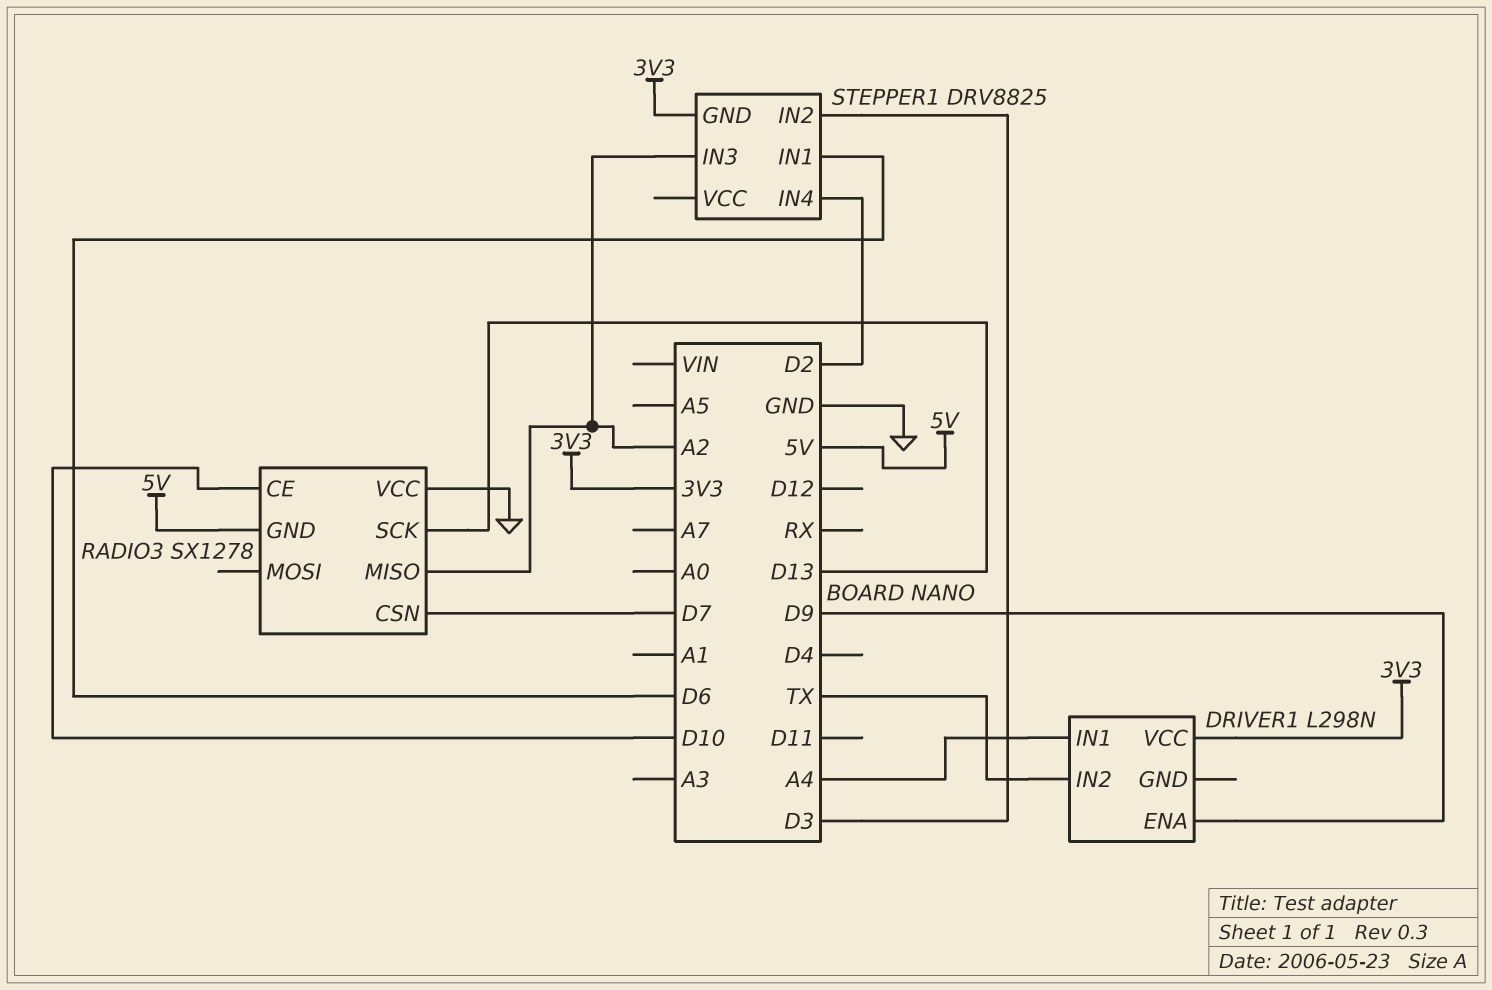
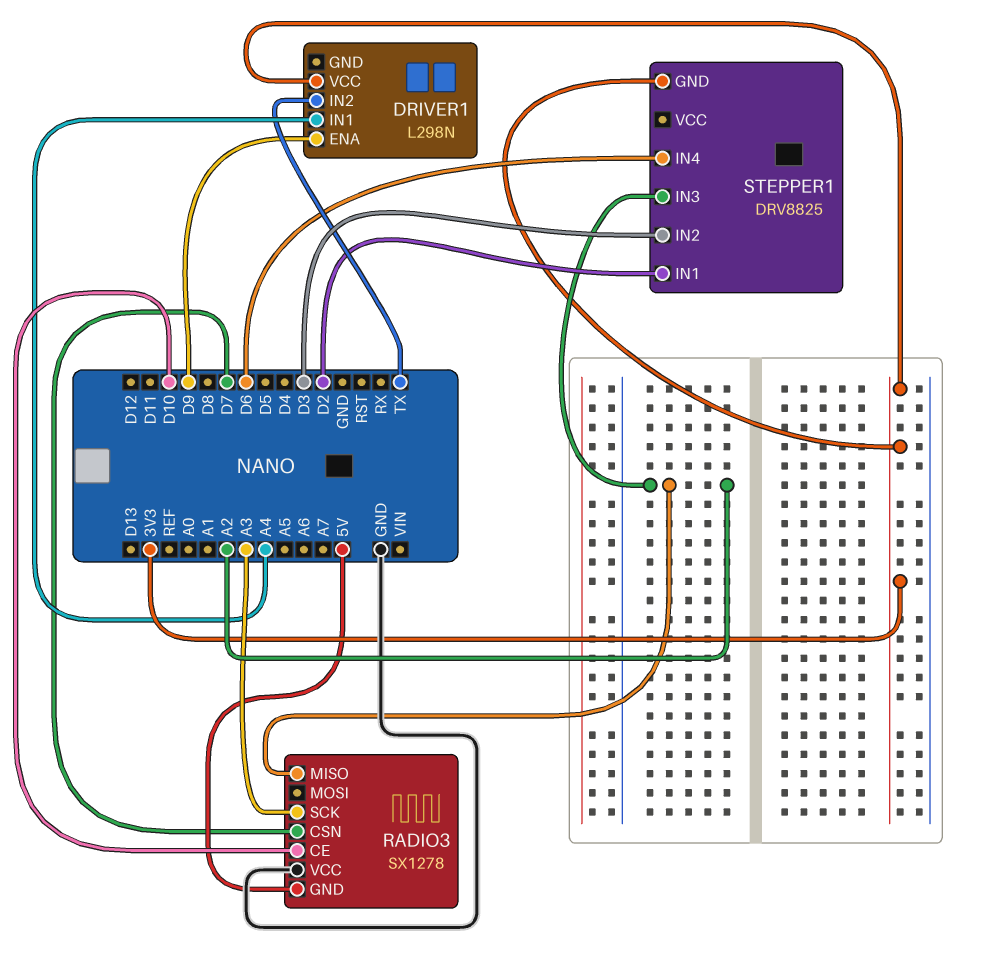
RADIO3 pin SCK: D13 -> A3
STEPPER1 pin IN1: D6 -> D2
STEPPER1 pin IN4: D2 -> D6

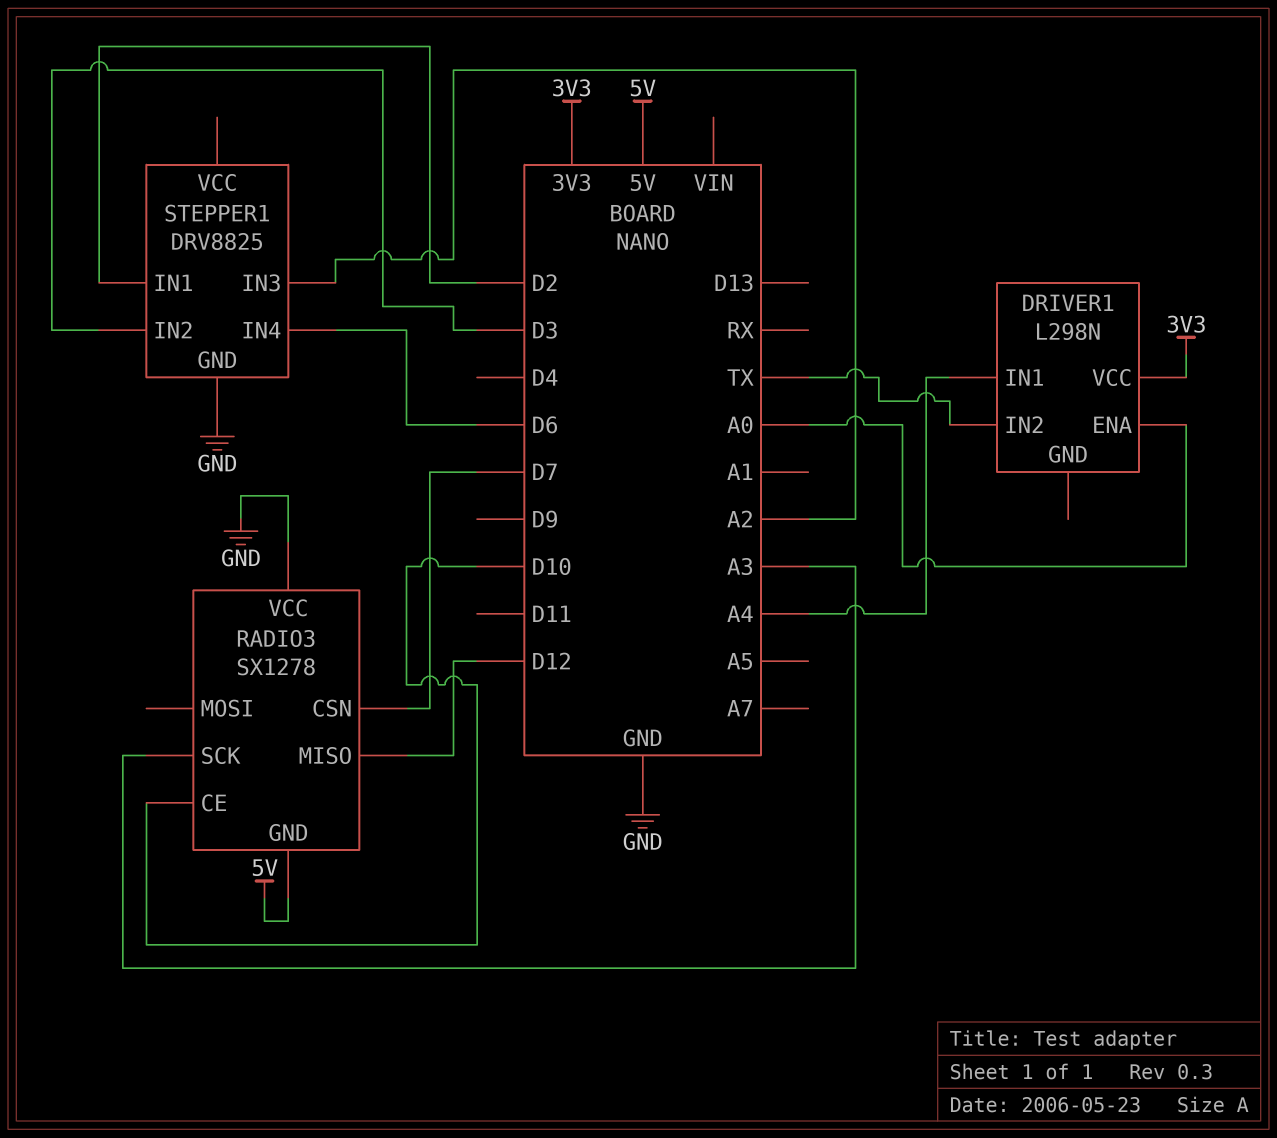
DRIVER1 pin ENA: D9 -> A0
RADIO3 pin MISO: A2 -> D12
STEPPER1 pin GND: 3V3 -> GND

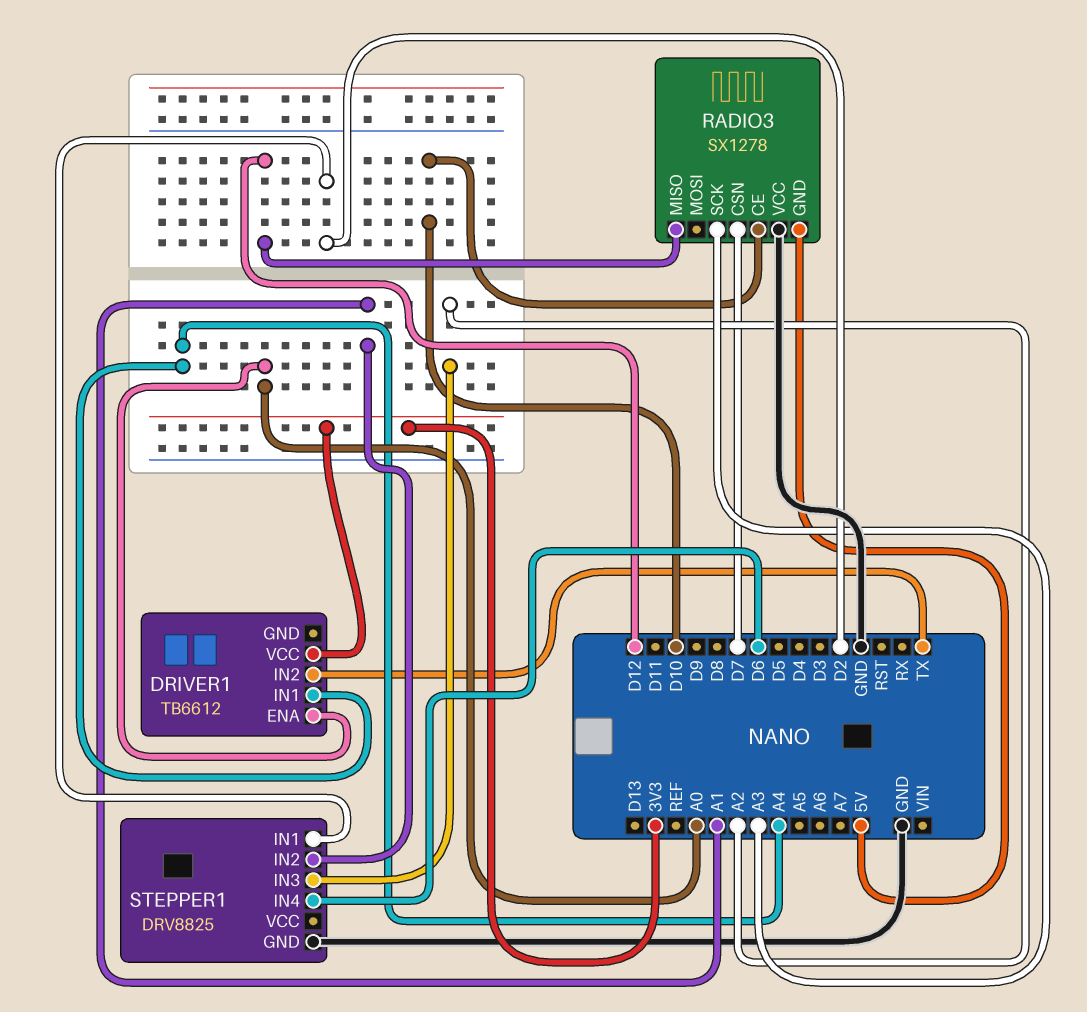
DRIVER1: L298N -> TB6612
STEPPER1 pin IN2: D3 -> A1

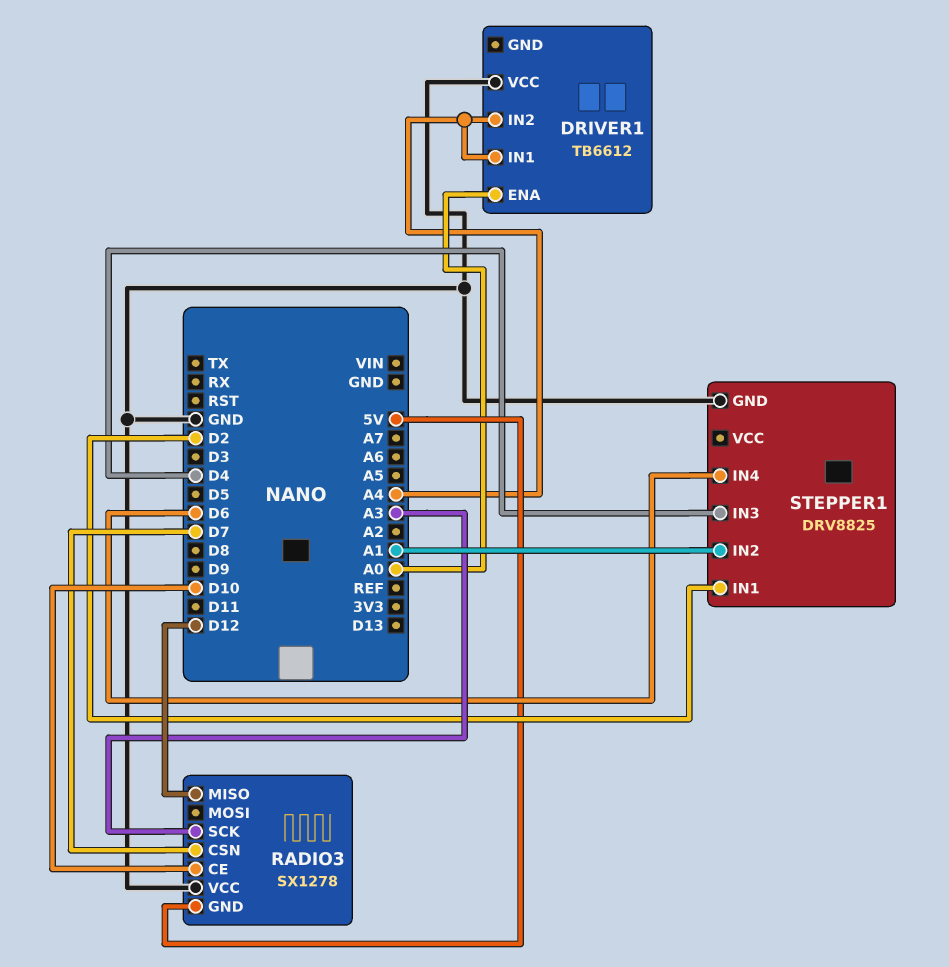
DRIVER1 pin IN2: TX -> A4
DRIVER1 pin VCC: 3V3 -> GND
STEPPER1 pin IN3: A2 -> D4

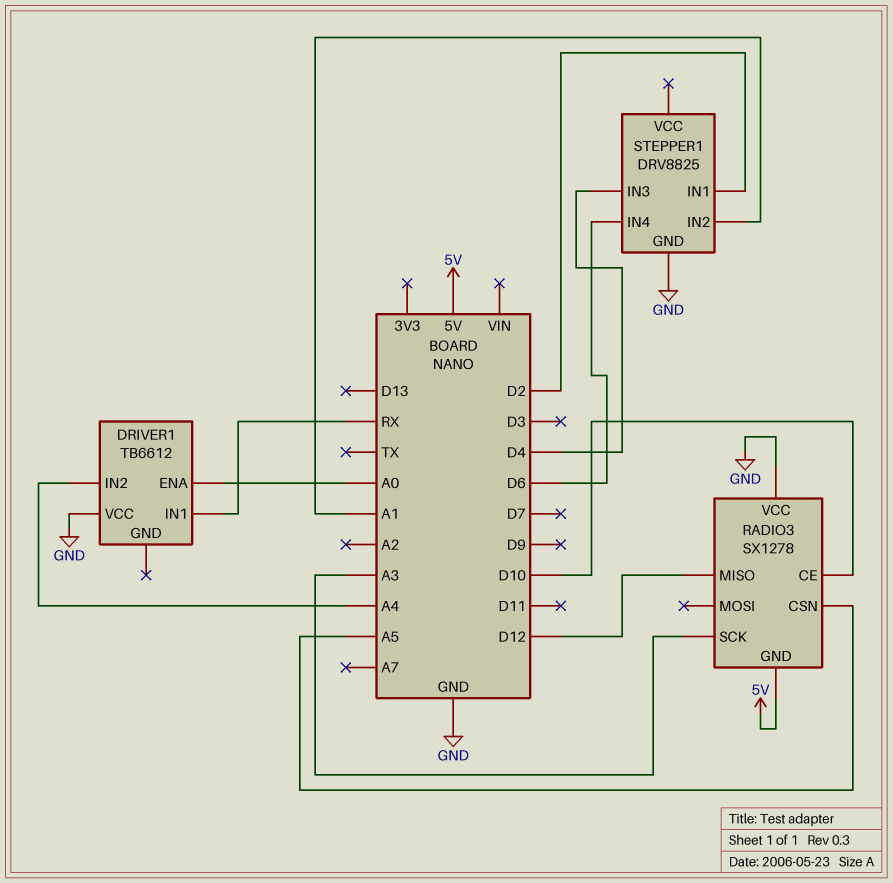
DRIVER1 pin IN1: A4 -> RX
RADIO3 pin CSN: D7 -> A5

